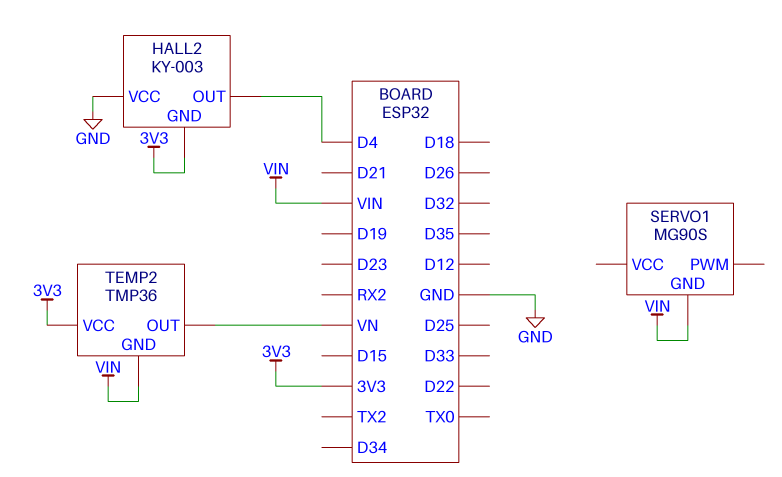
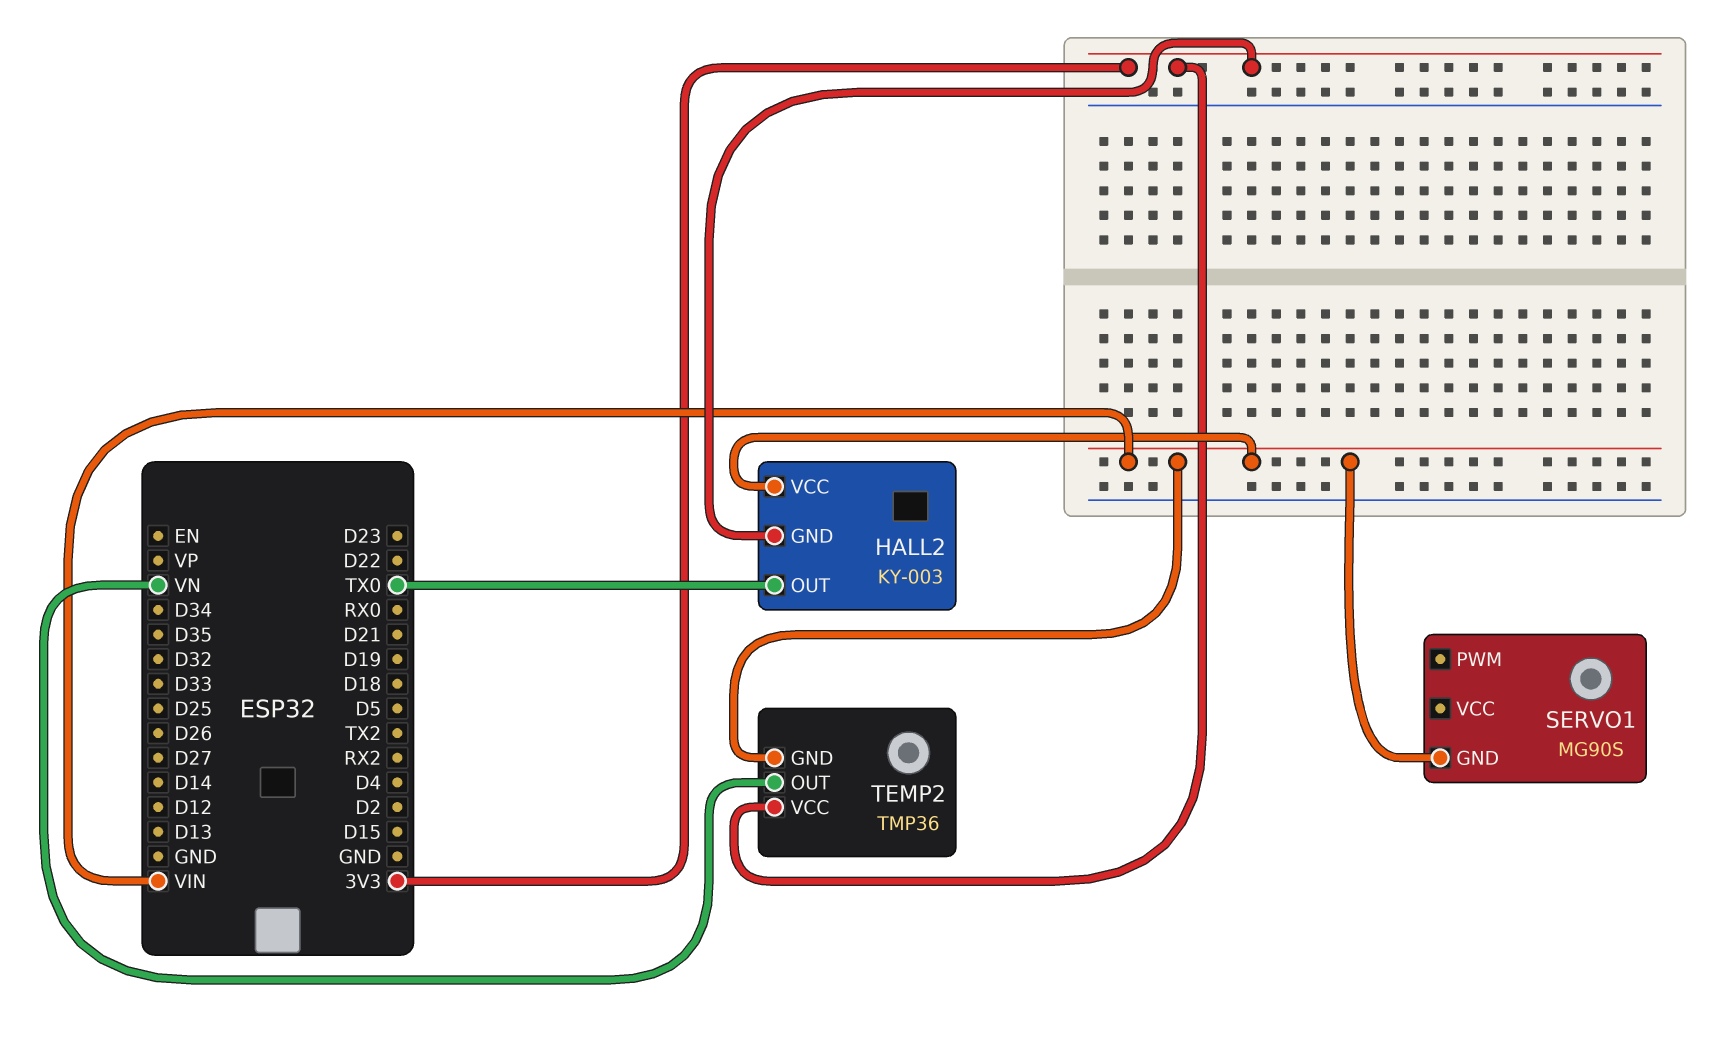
HALL2 pin OUT: D4 -> TX0
HALL2 pin VCC: GND -> VIN

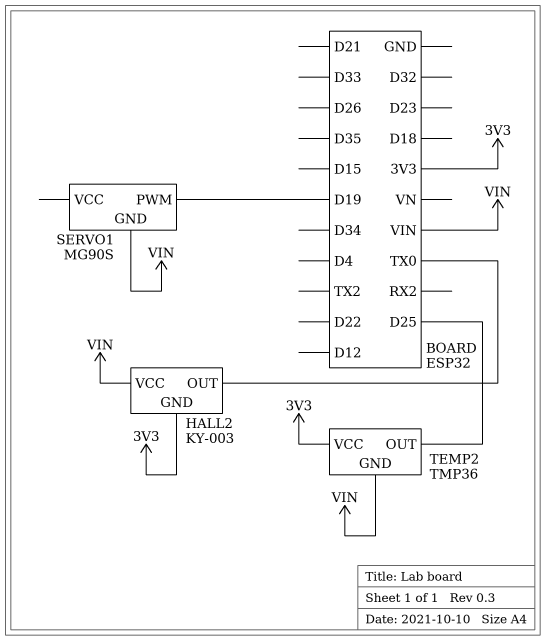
SERVO1 pin PWM: none -> D19
TEMP2 pin OUT: VN -> D25

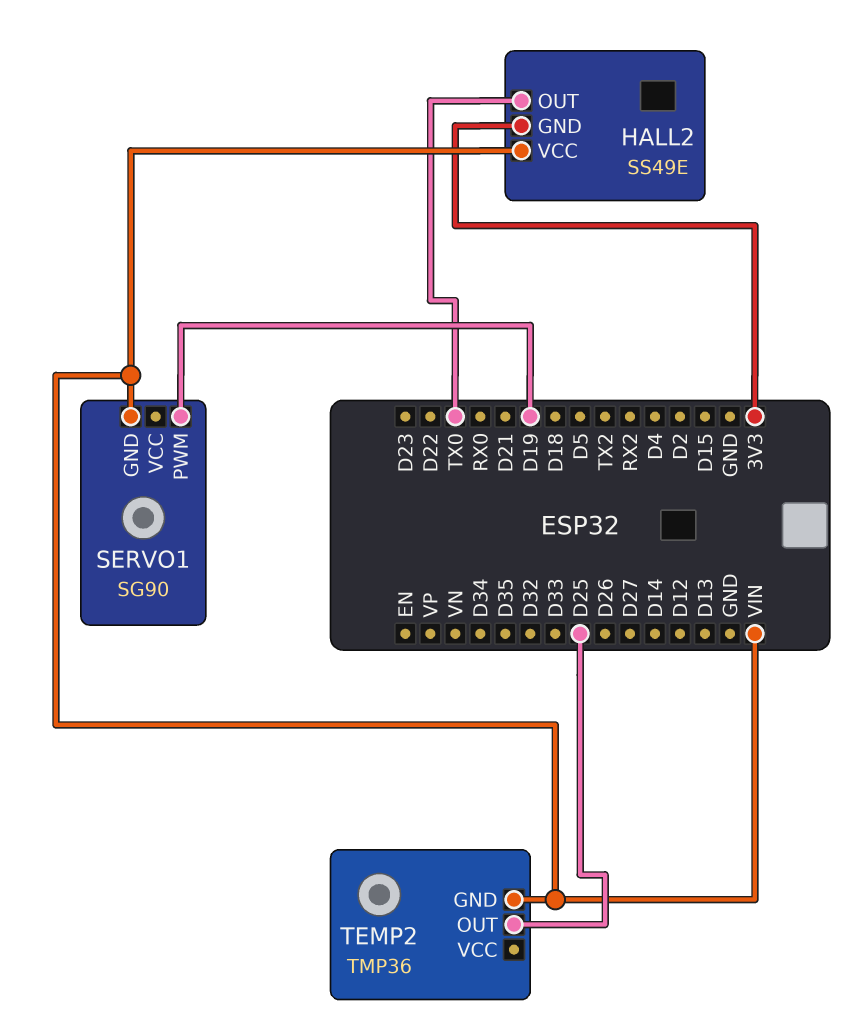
HALL2: KY-003 -> SS49E
SERVO1: MG90S -> SG90
TEMP2 pin VCC: 3V3 -> none

